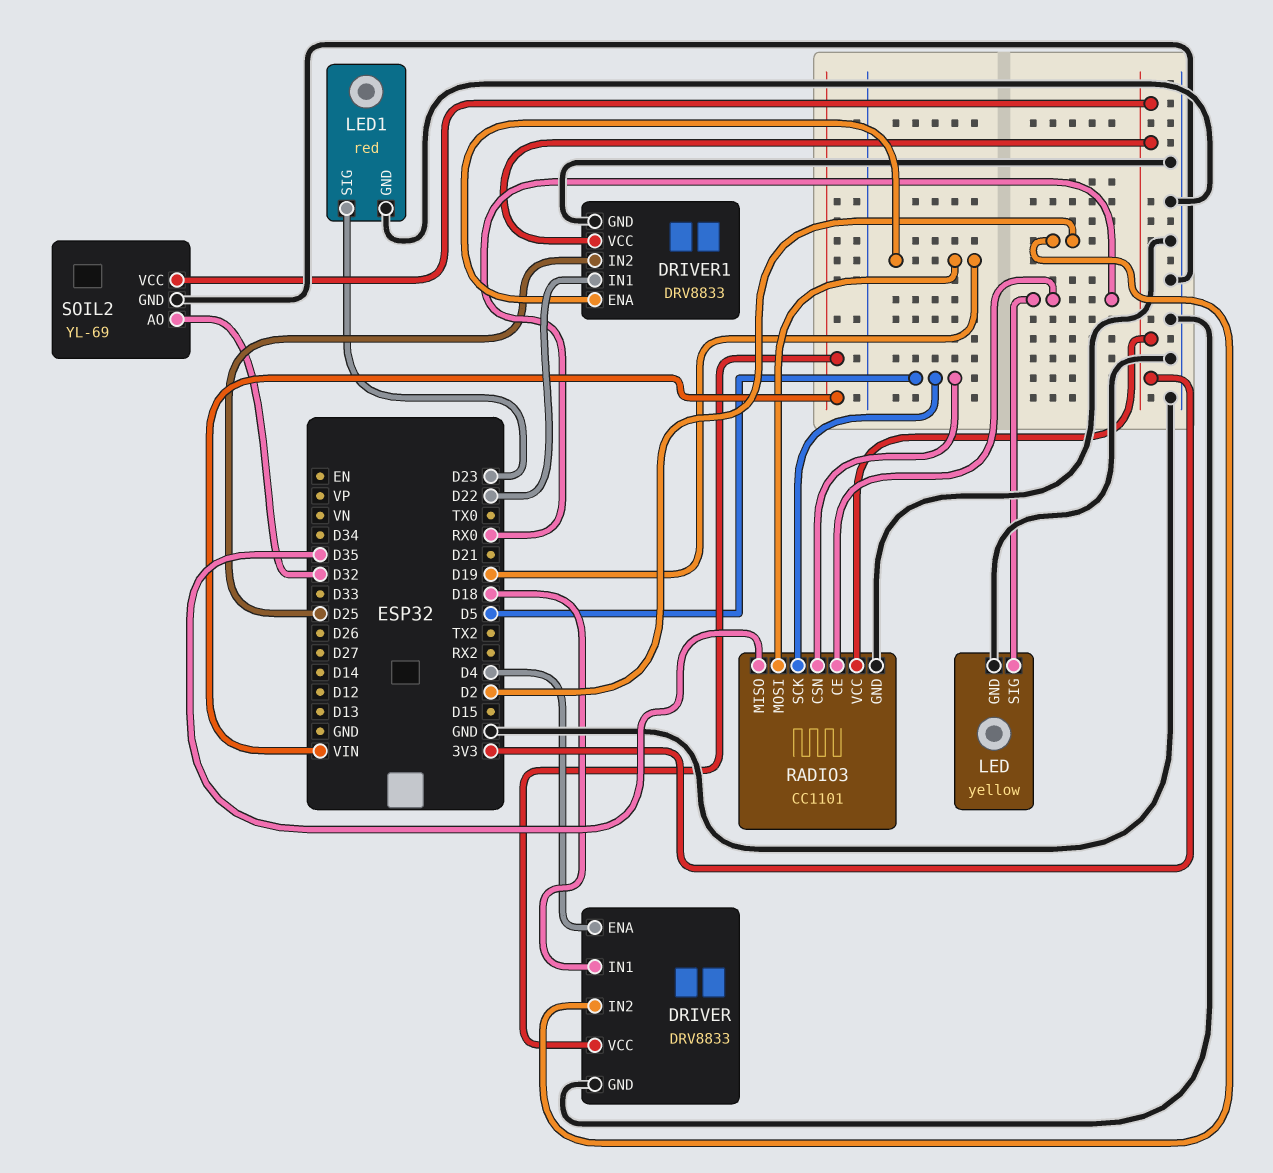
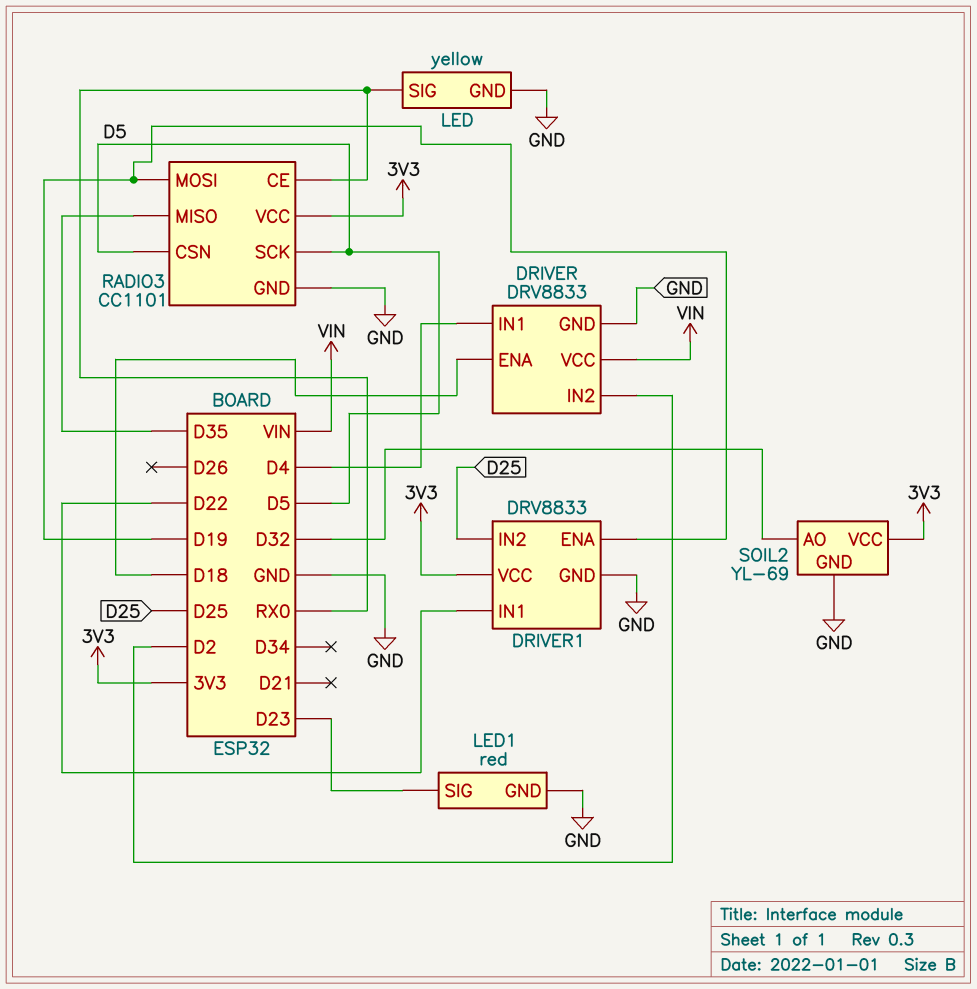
DRIVER pin ENA: D4 -> D18
DRIVER pin IN1: D18 -> D4

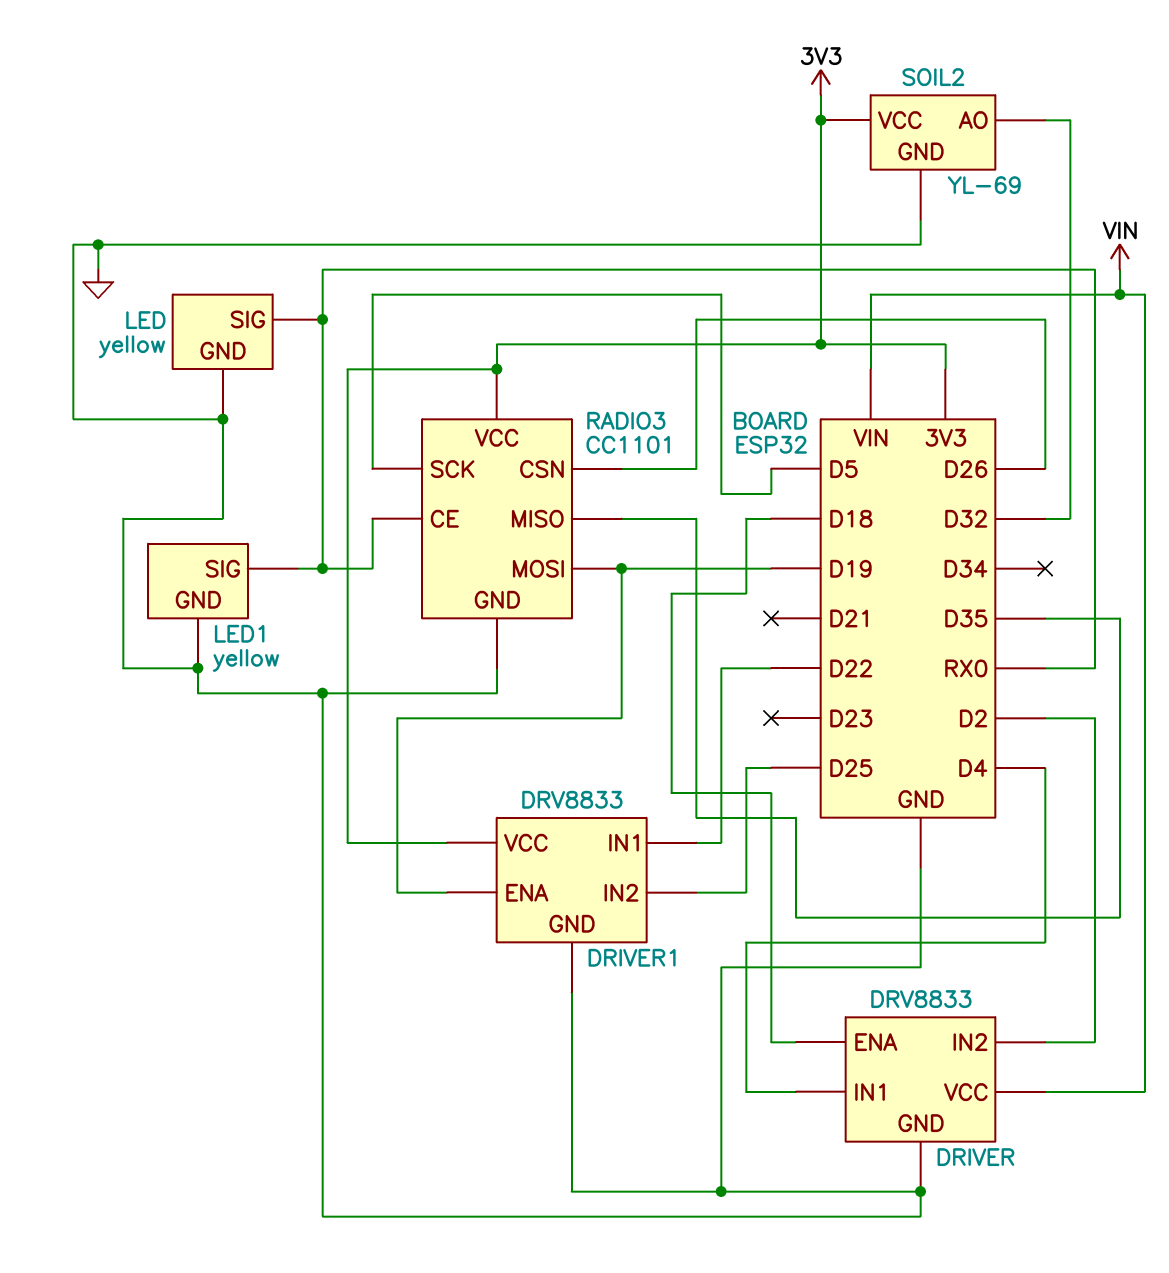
LED1: red -> yellow
LED1 pin SIG: D23 -> RX0
RADIO3 pin CSN: D5 -> D26

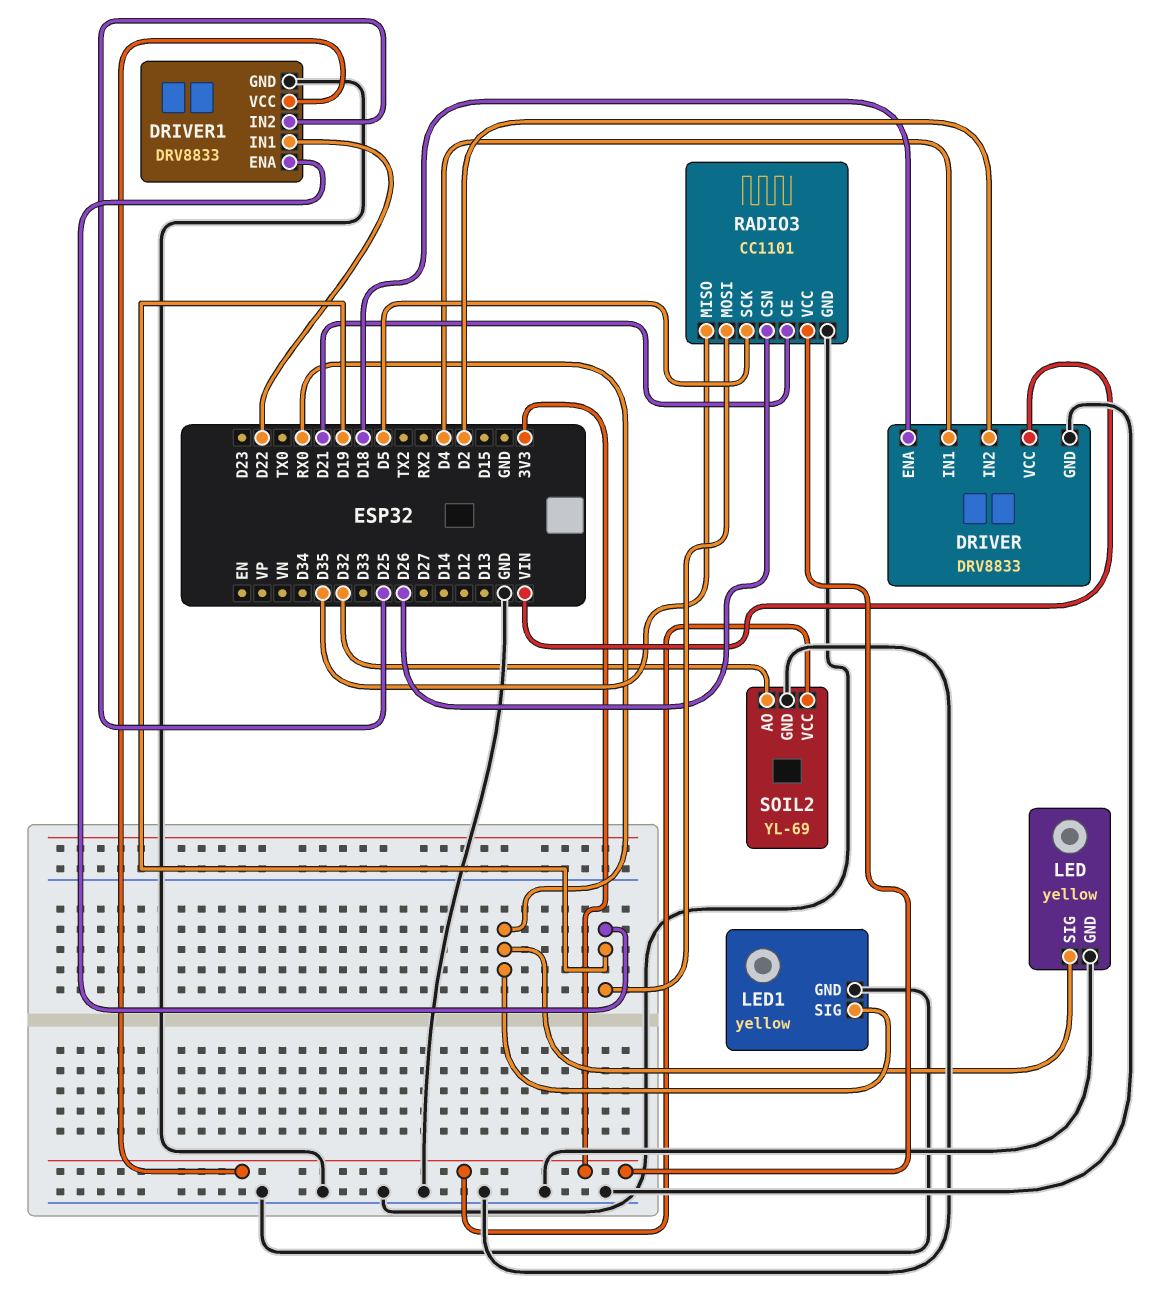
RADIO3 pin CE: RX0 -> D21

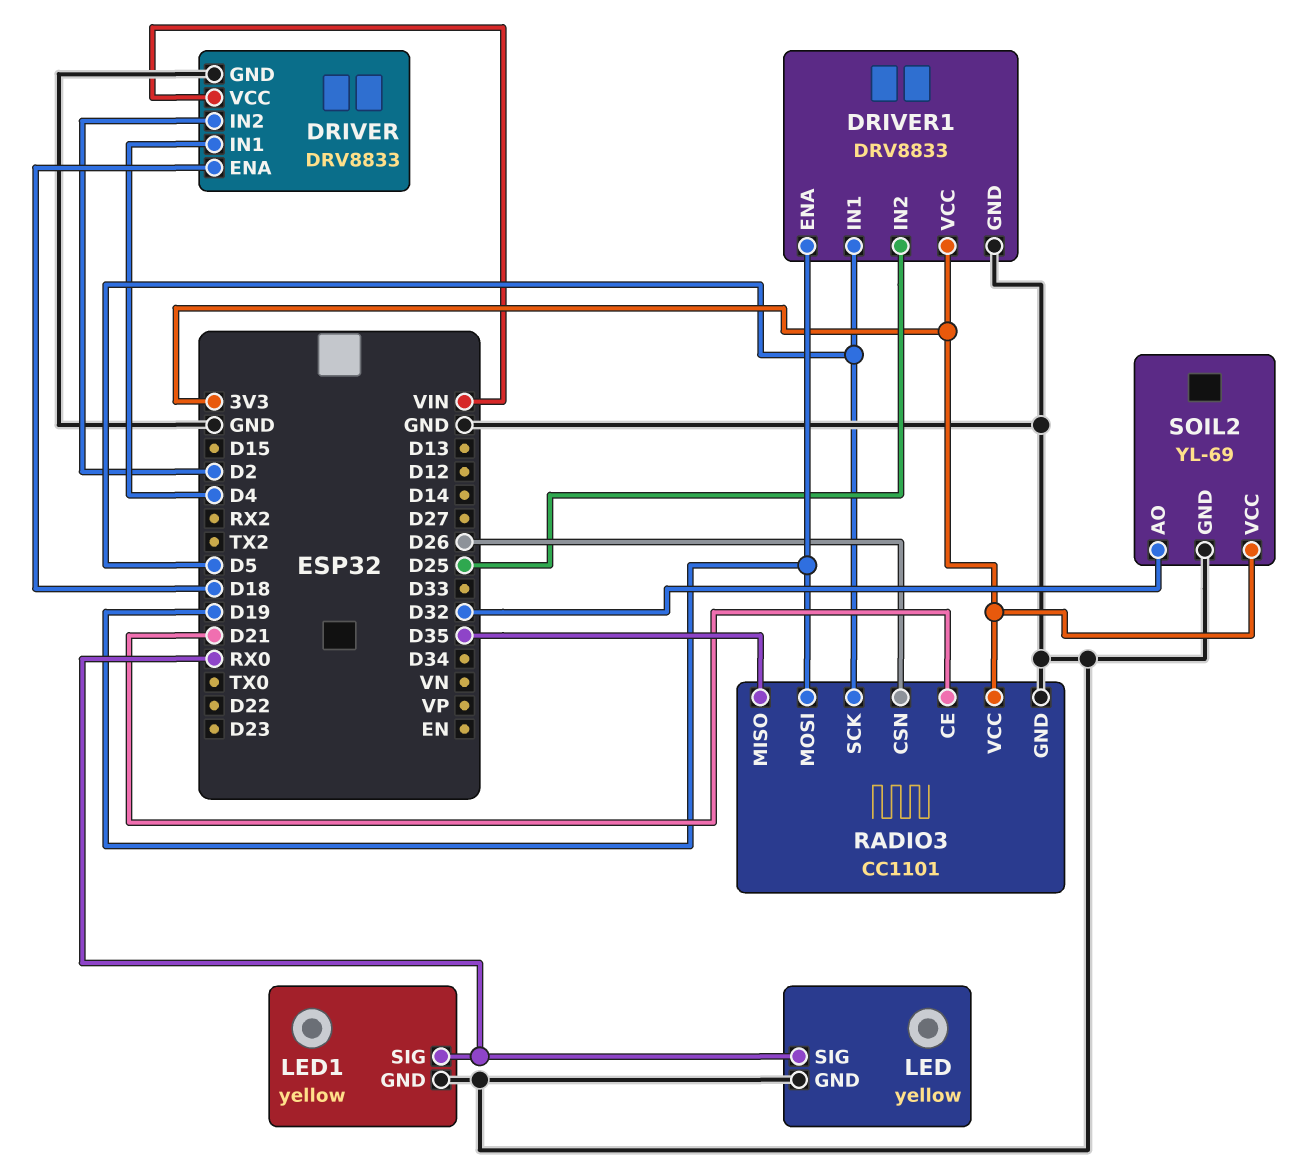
DRIVER1 pin IN1: D22 -> D5

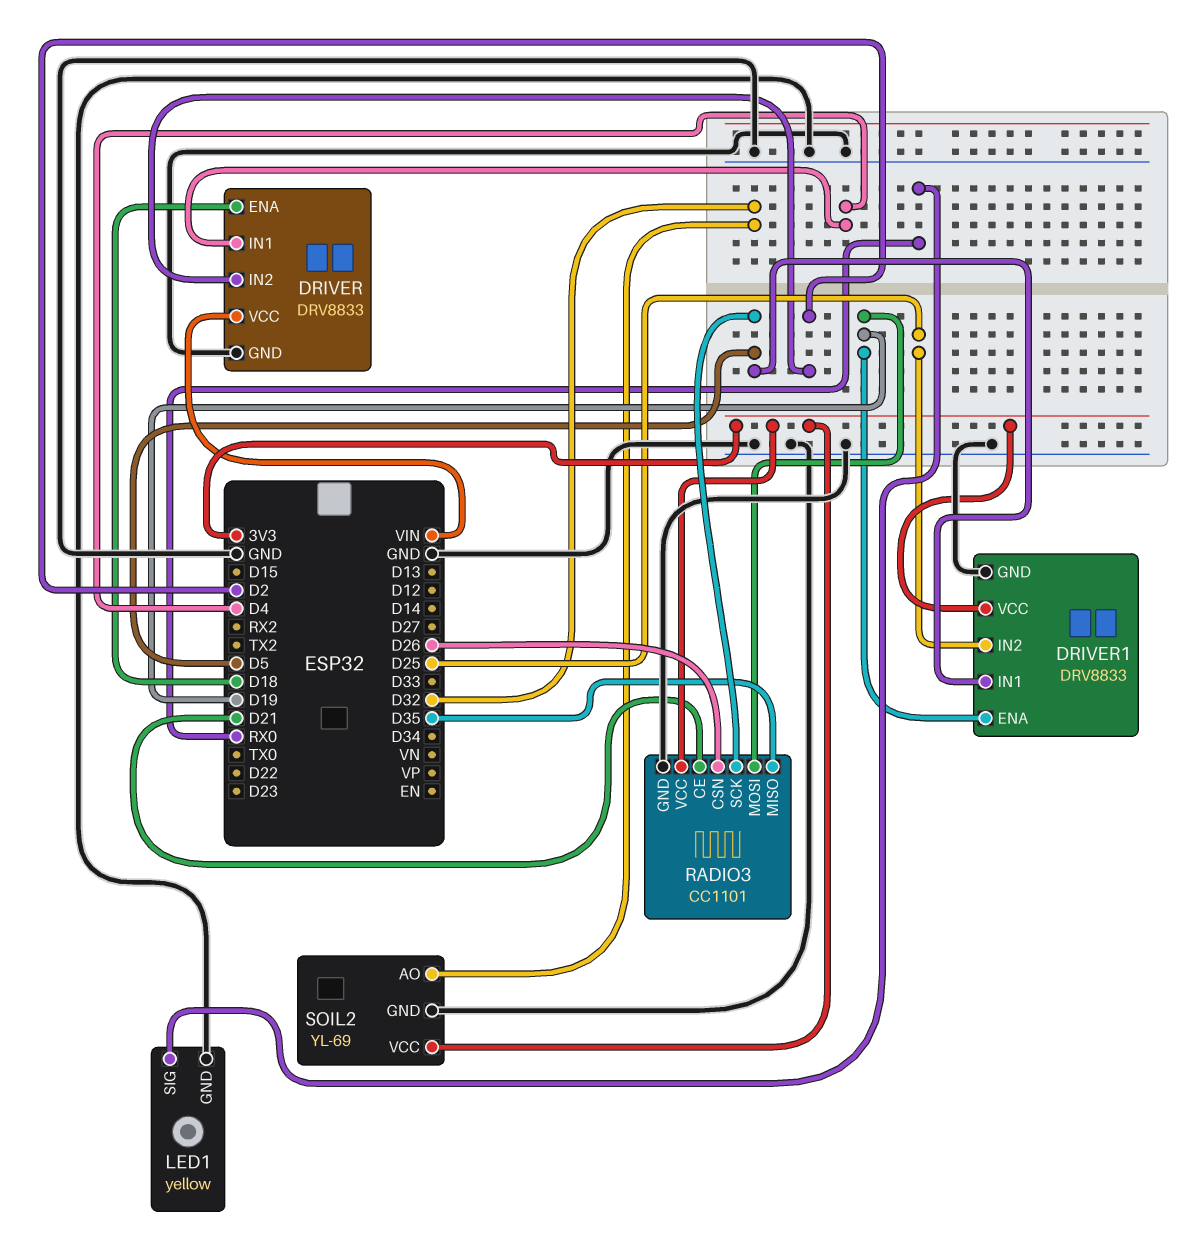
LED: yellow -> none
LED pin GND: GND -> none
LED pin SIG: RX0 -> none

